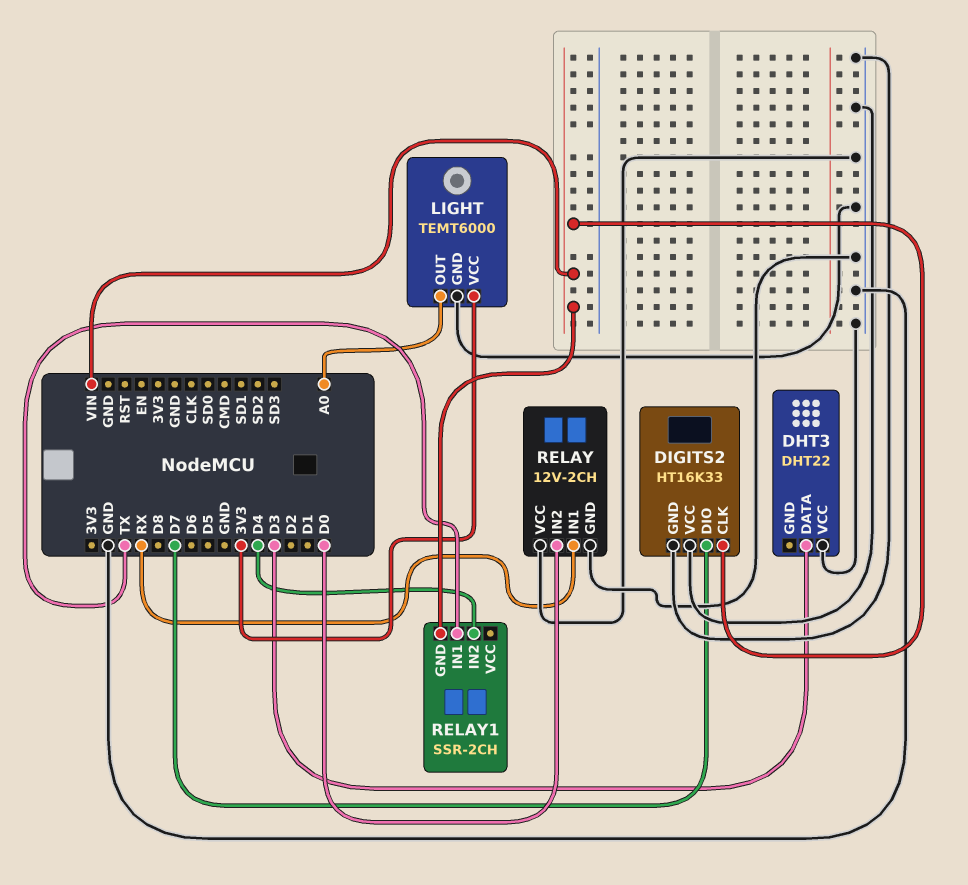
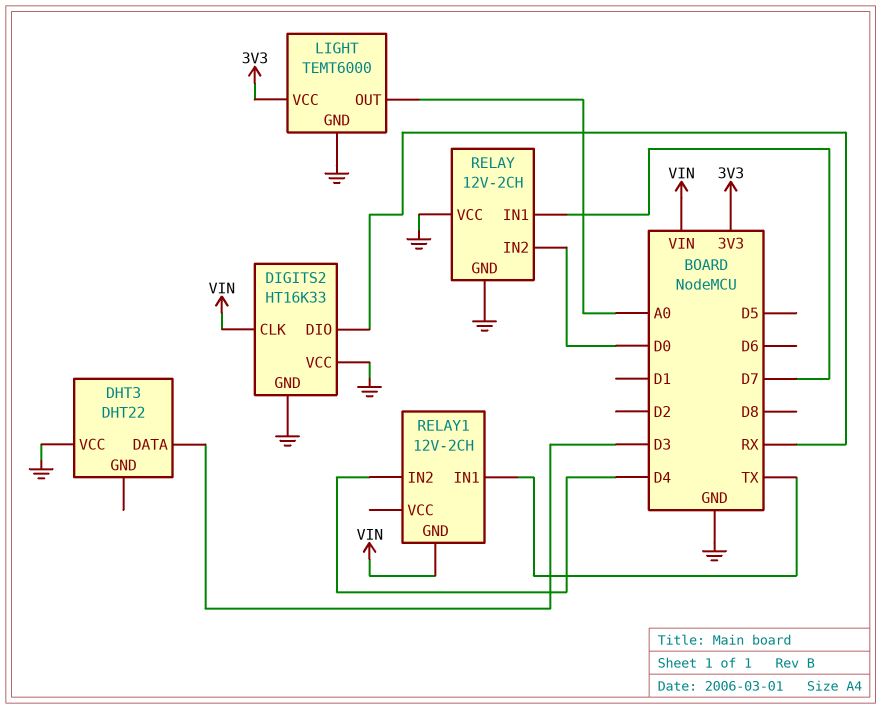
DIGITS2 pin DIO: D7 -> RX
RELAY pin IN1: RX -> D7
RELAY1: SSR-2CH -> 12V-2CH

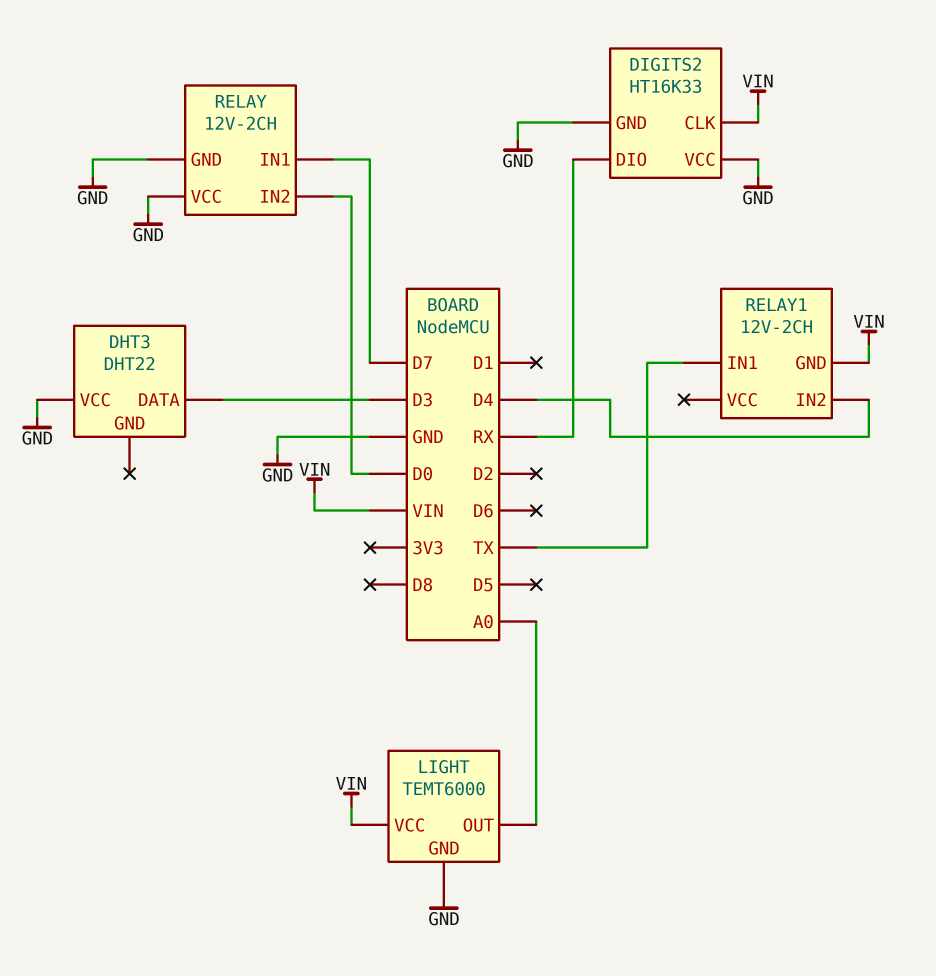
LIGHT pin VCC: 3V3 -> VIN

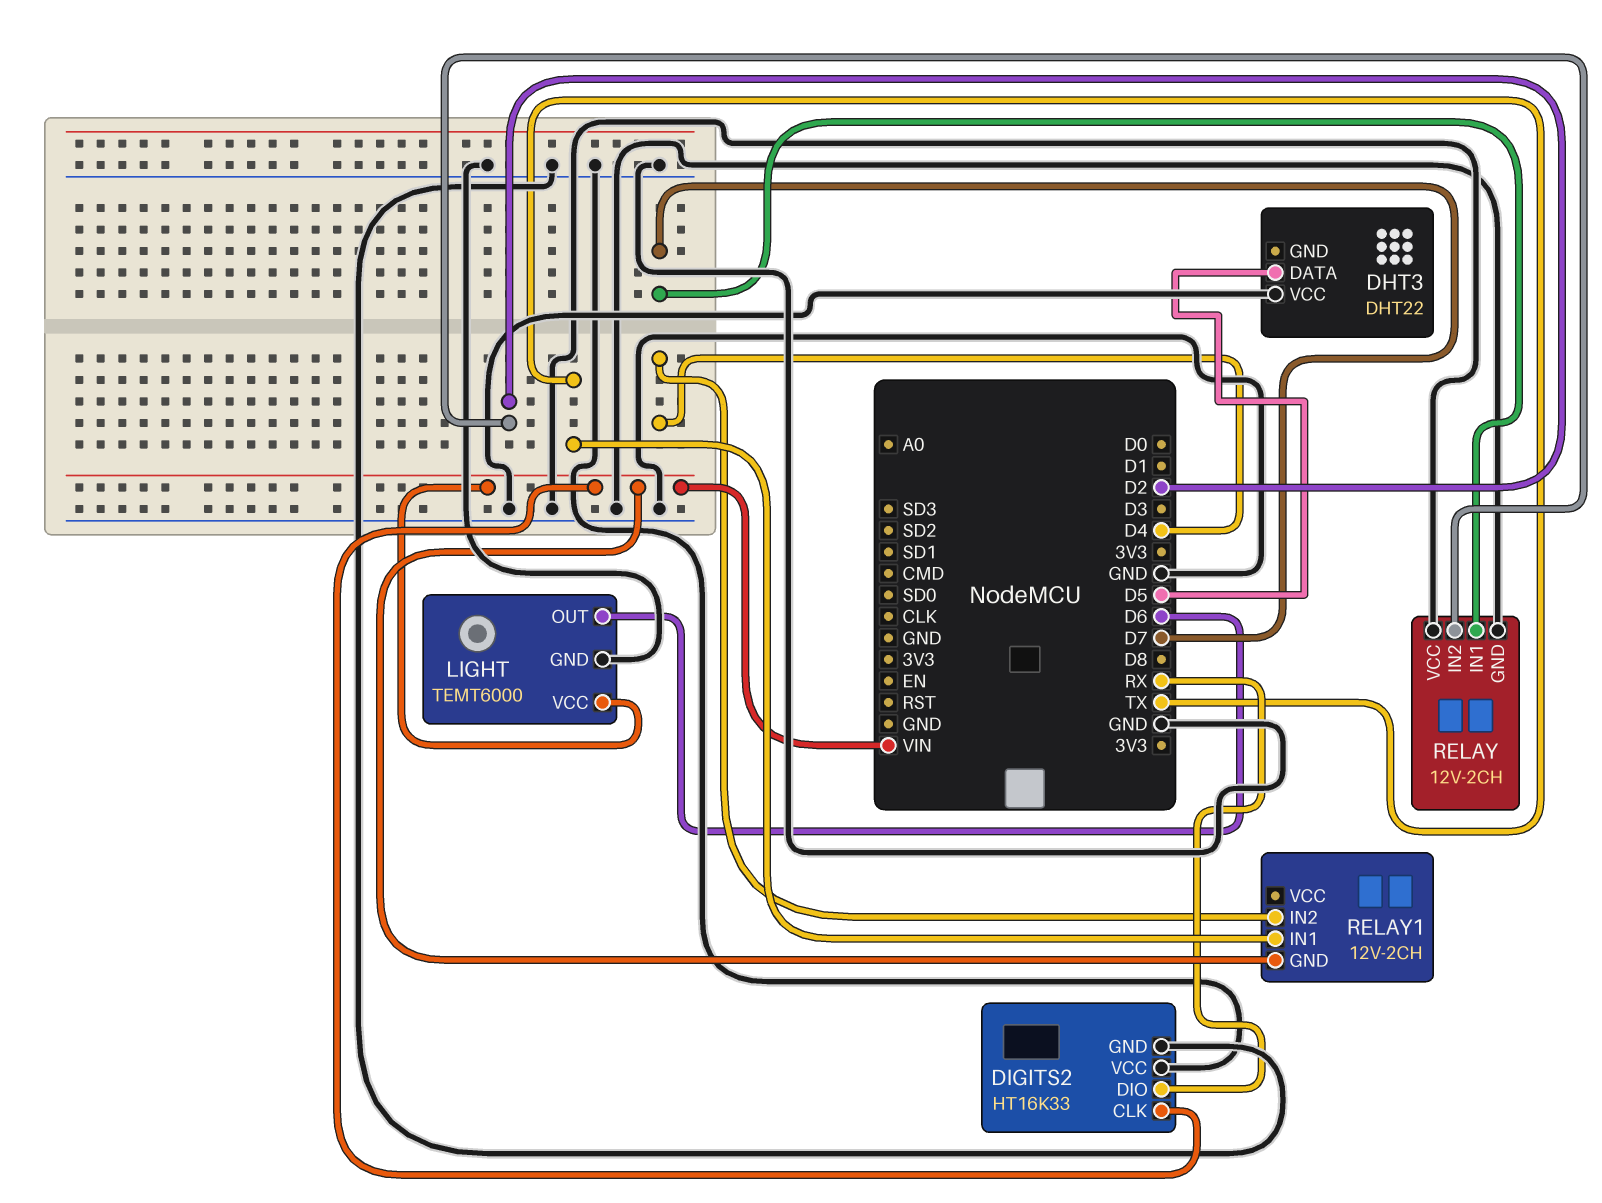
DHT3 pin DATA: D3 -> D5
LIGHT pin OUT: A0 -> D6
RELAY pin IN2: D0 -> D2

